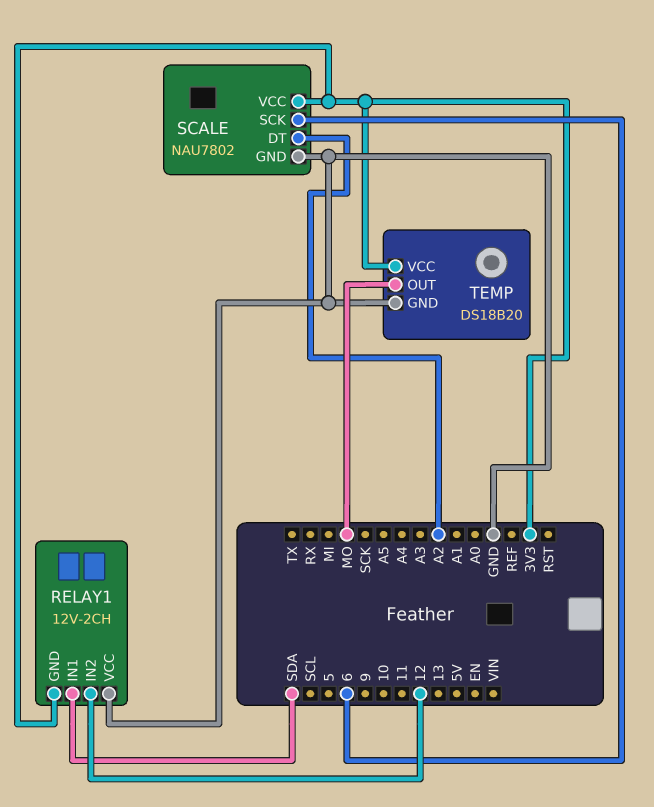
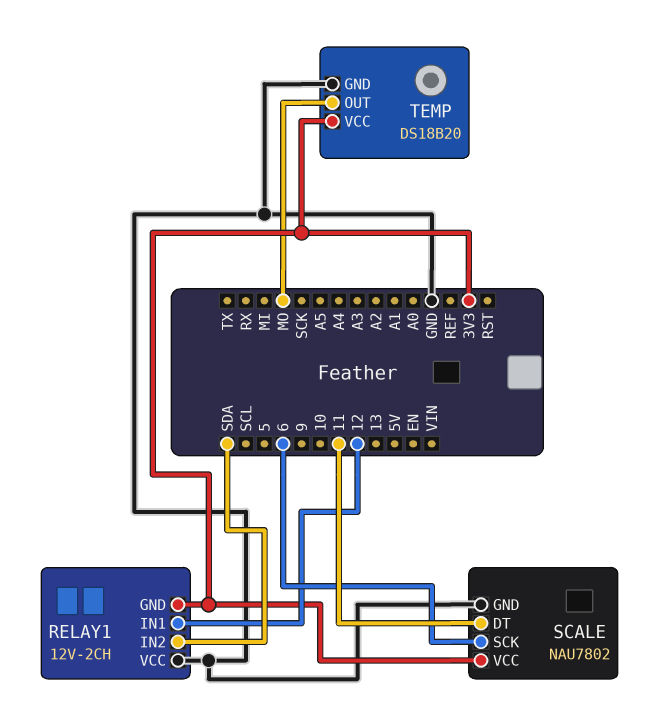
RELAY1 pin IN1: SDA -> 12
RELAY1 pin IN2: 12 -> SDA
SCALE pin DT: A2 -> 11

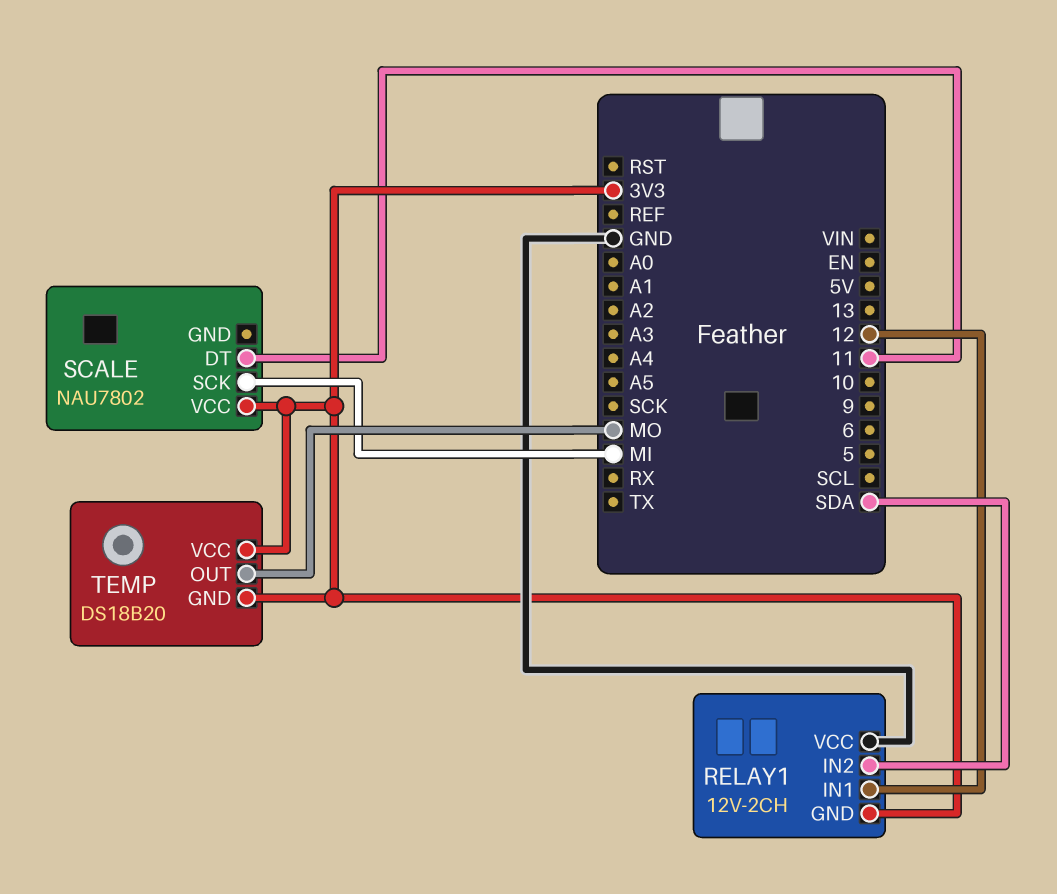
SCALE pin GND: GND -> none
SCALE pin SCK: 6 -> MI
TEMP pin GND: GND -> 3V3

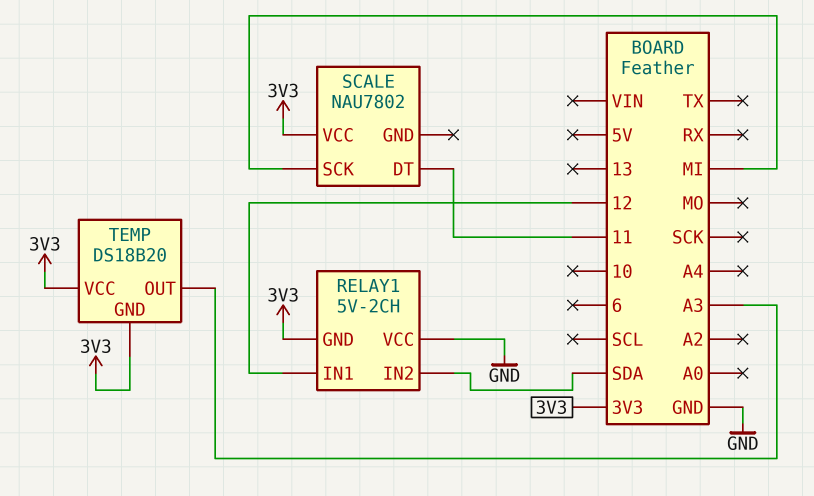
RELAY1: 12V-2CH -> 5V-2CH
TEMP pin OUT: MO -> A3

